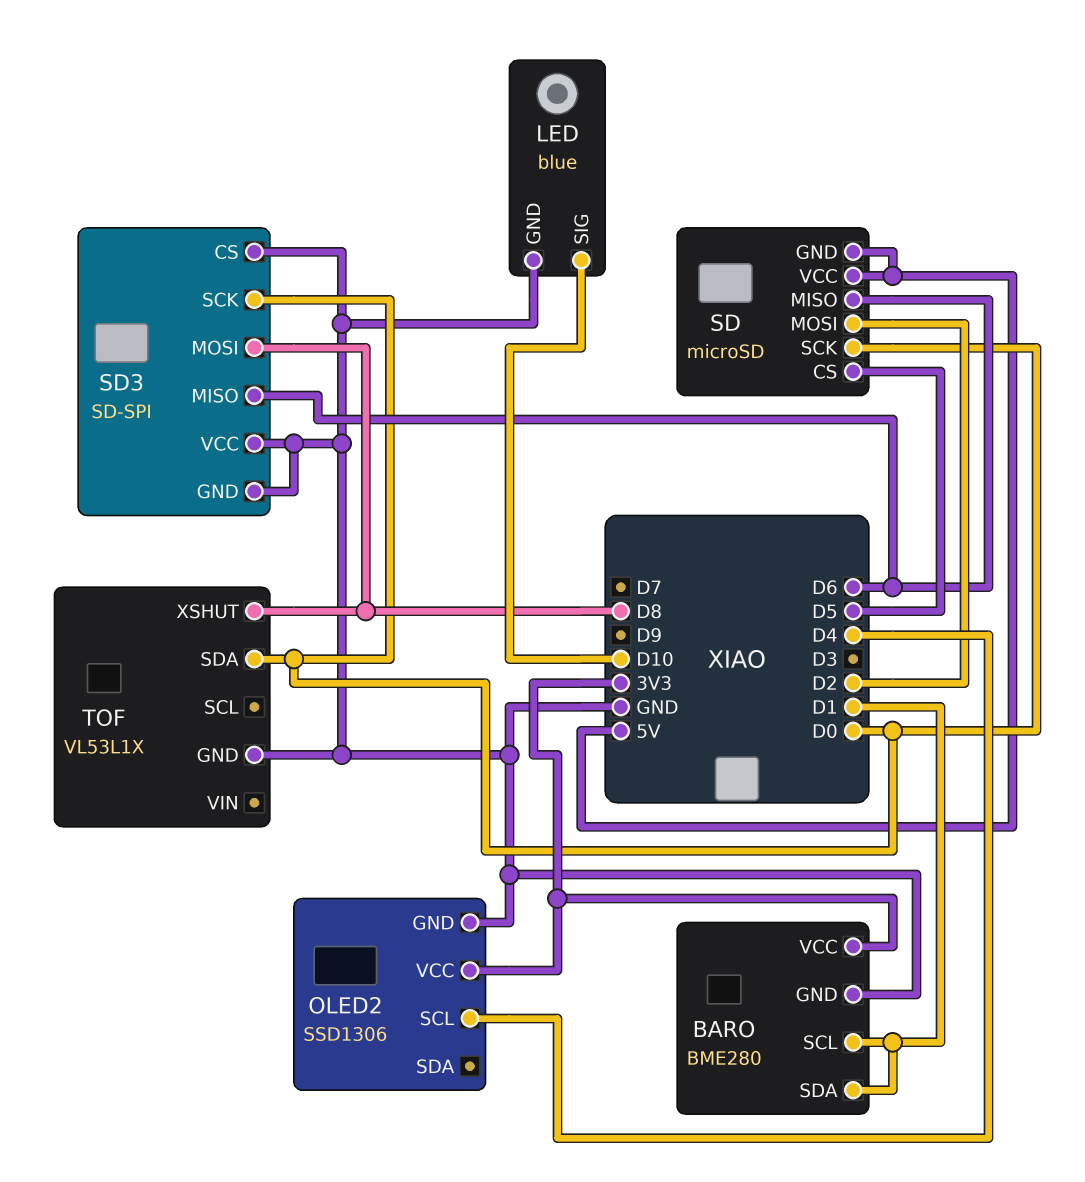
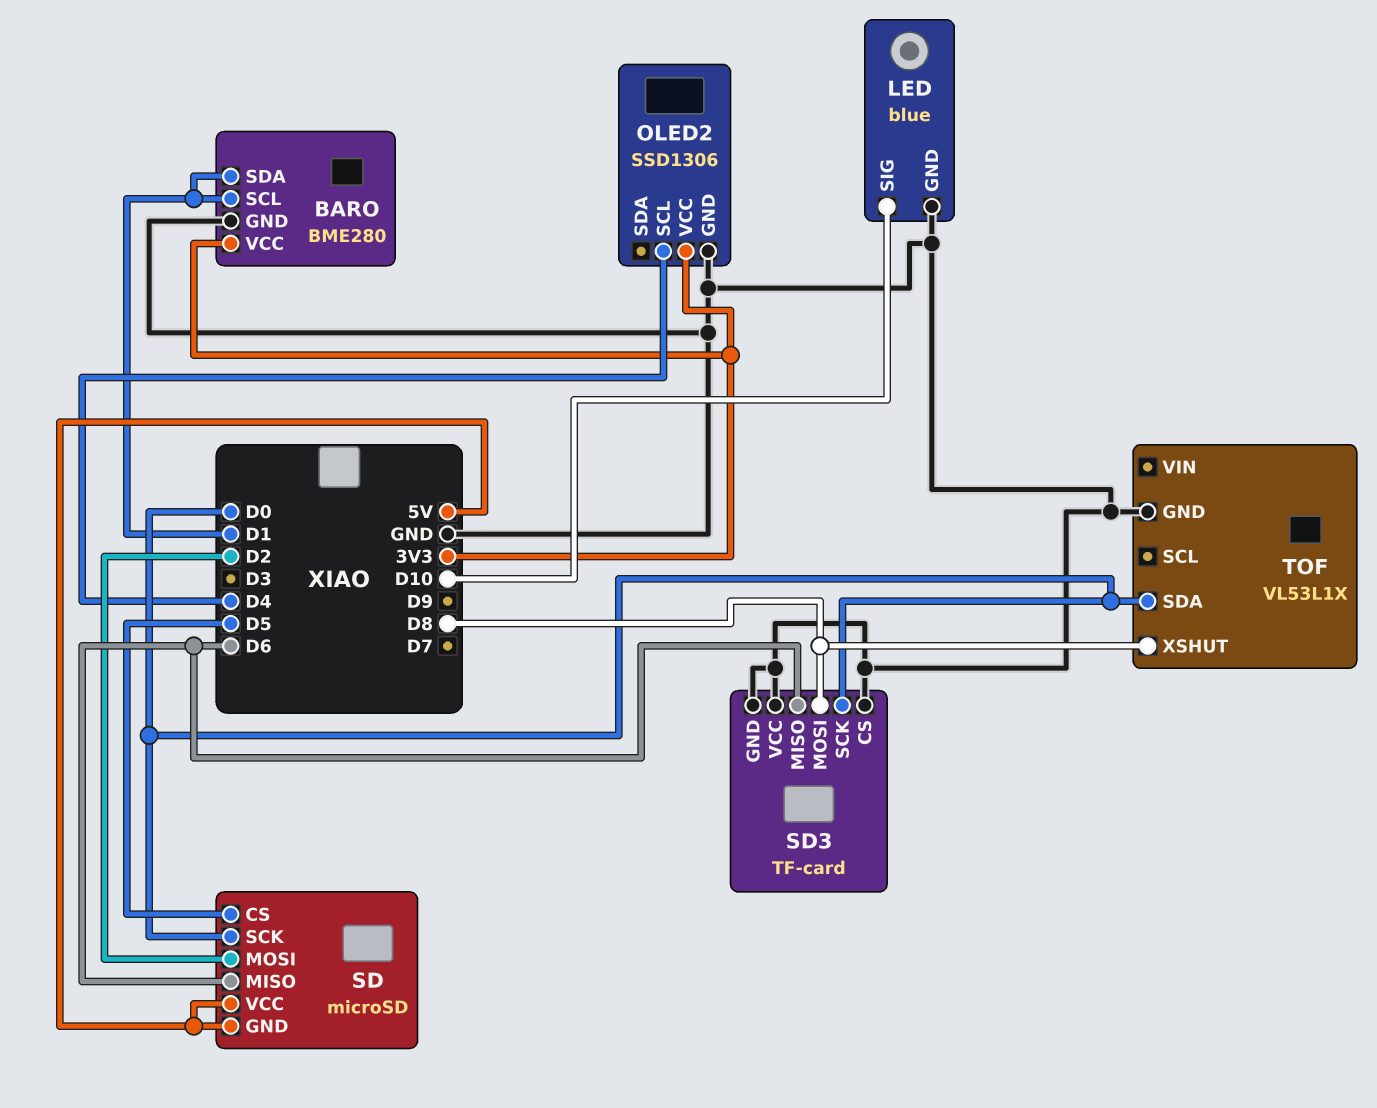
SD3: SD-SPI -> TF-card

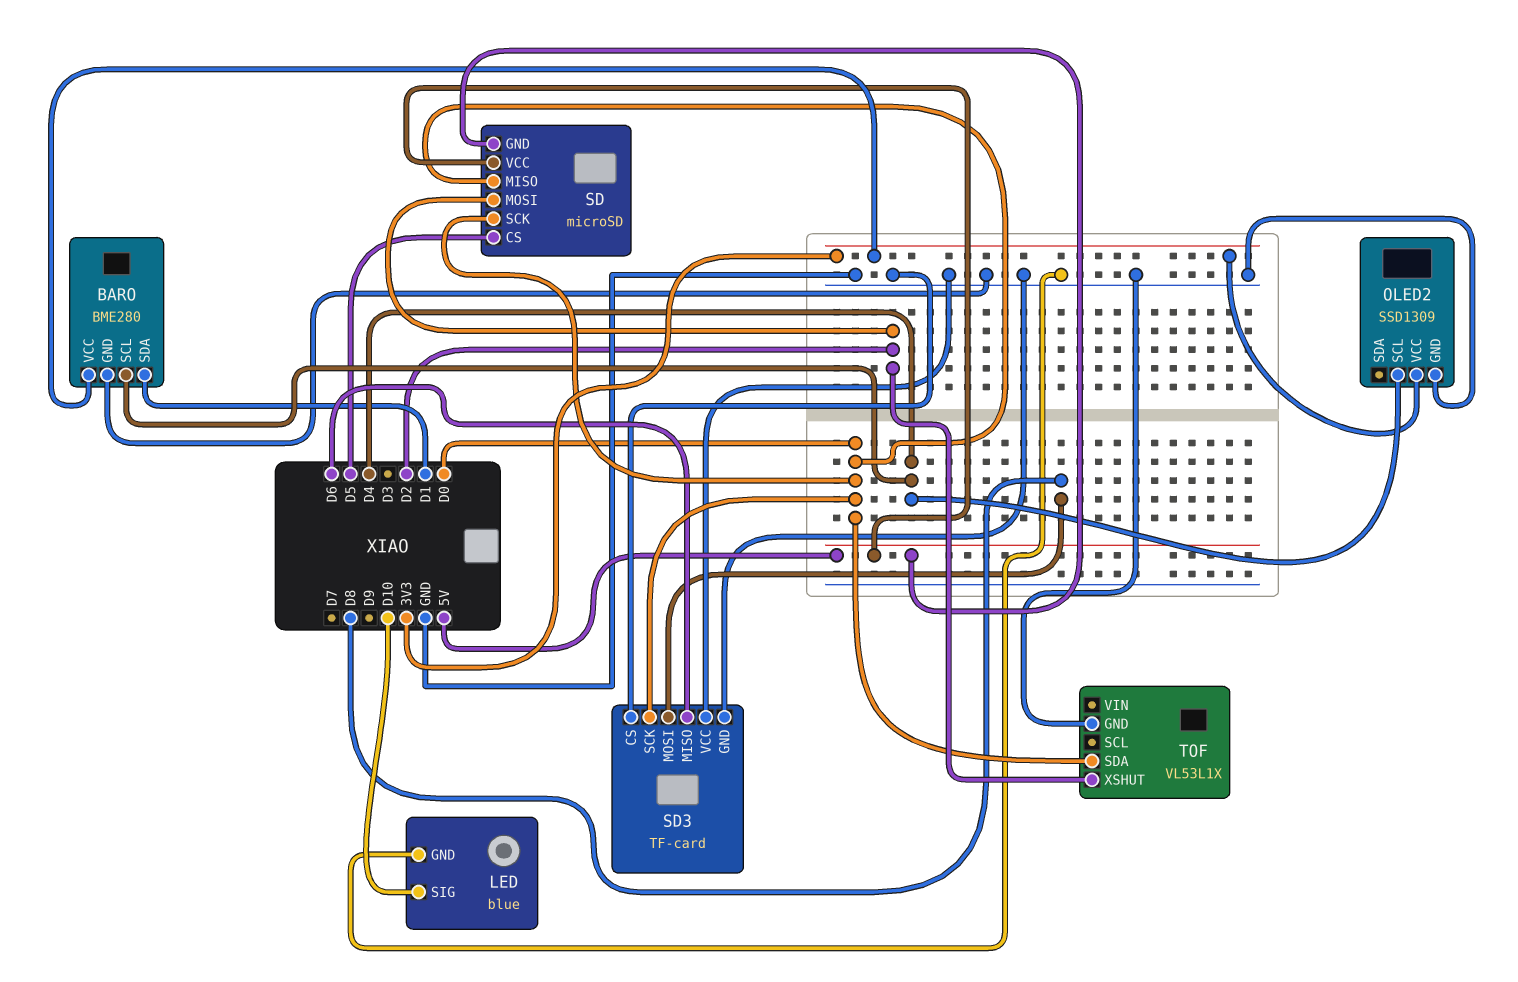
BARO pin SCL: D1 -> D4
OLED2: SSD1306 -> SSD1309
SD pin MISO: D6 -> D0
TOF pin XSHUT: D8 -> D2

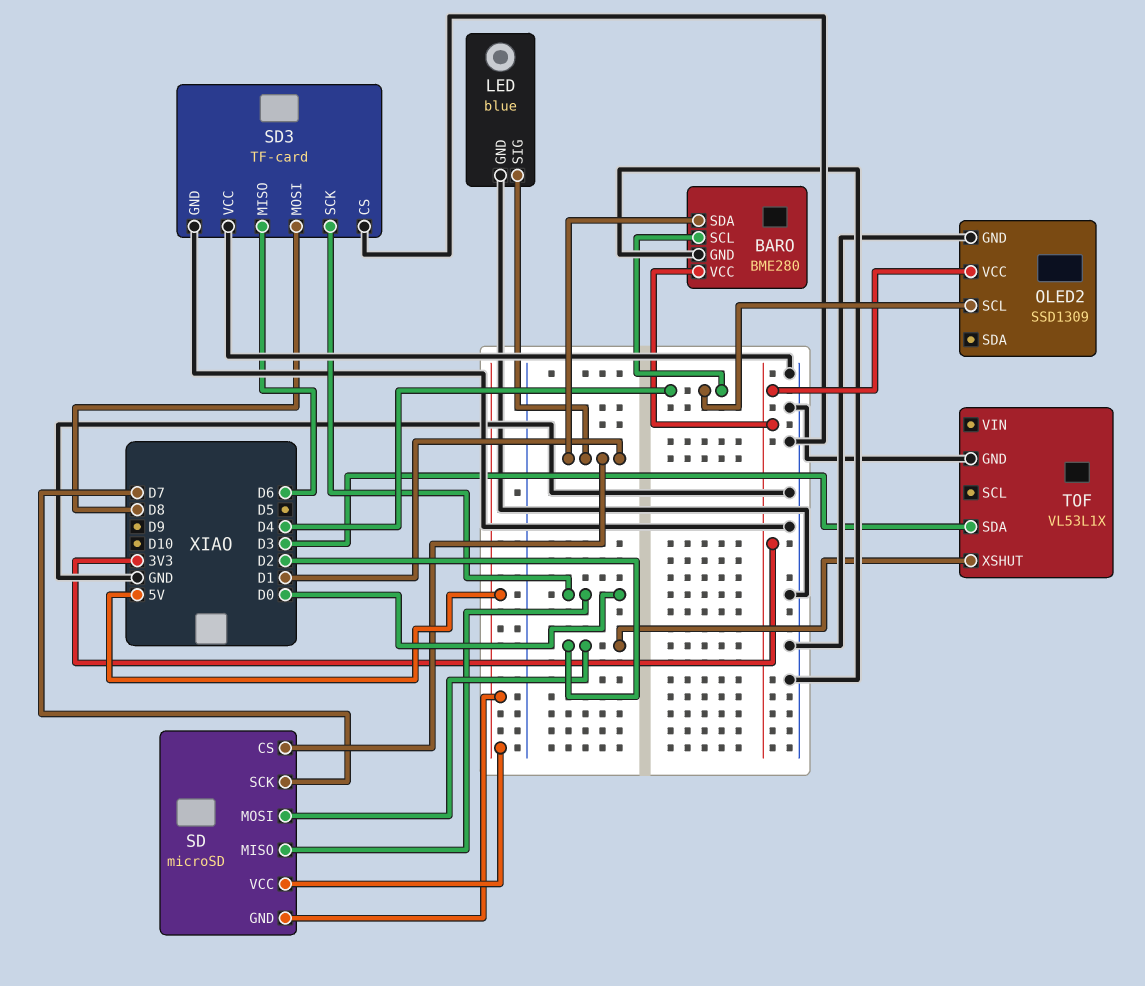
LED pin SIG: D10 -> D1
SD pin CS: D5 -> D1
SD pin SCK: D0 -> D7
TOF pin SDA: D0 -> D3

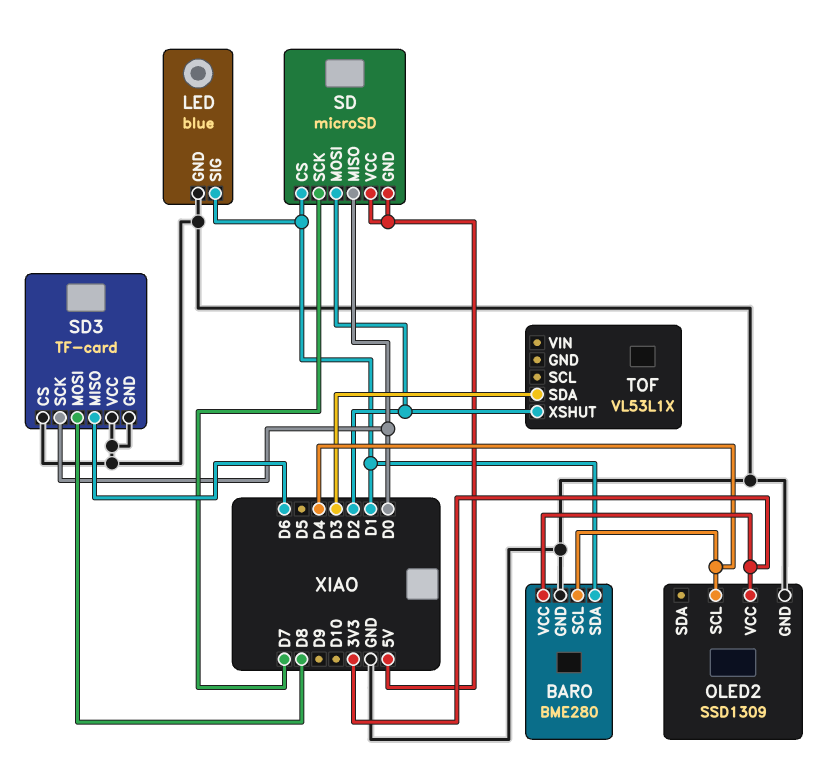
TOF pin GND: GND -> none

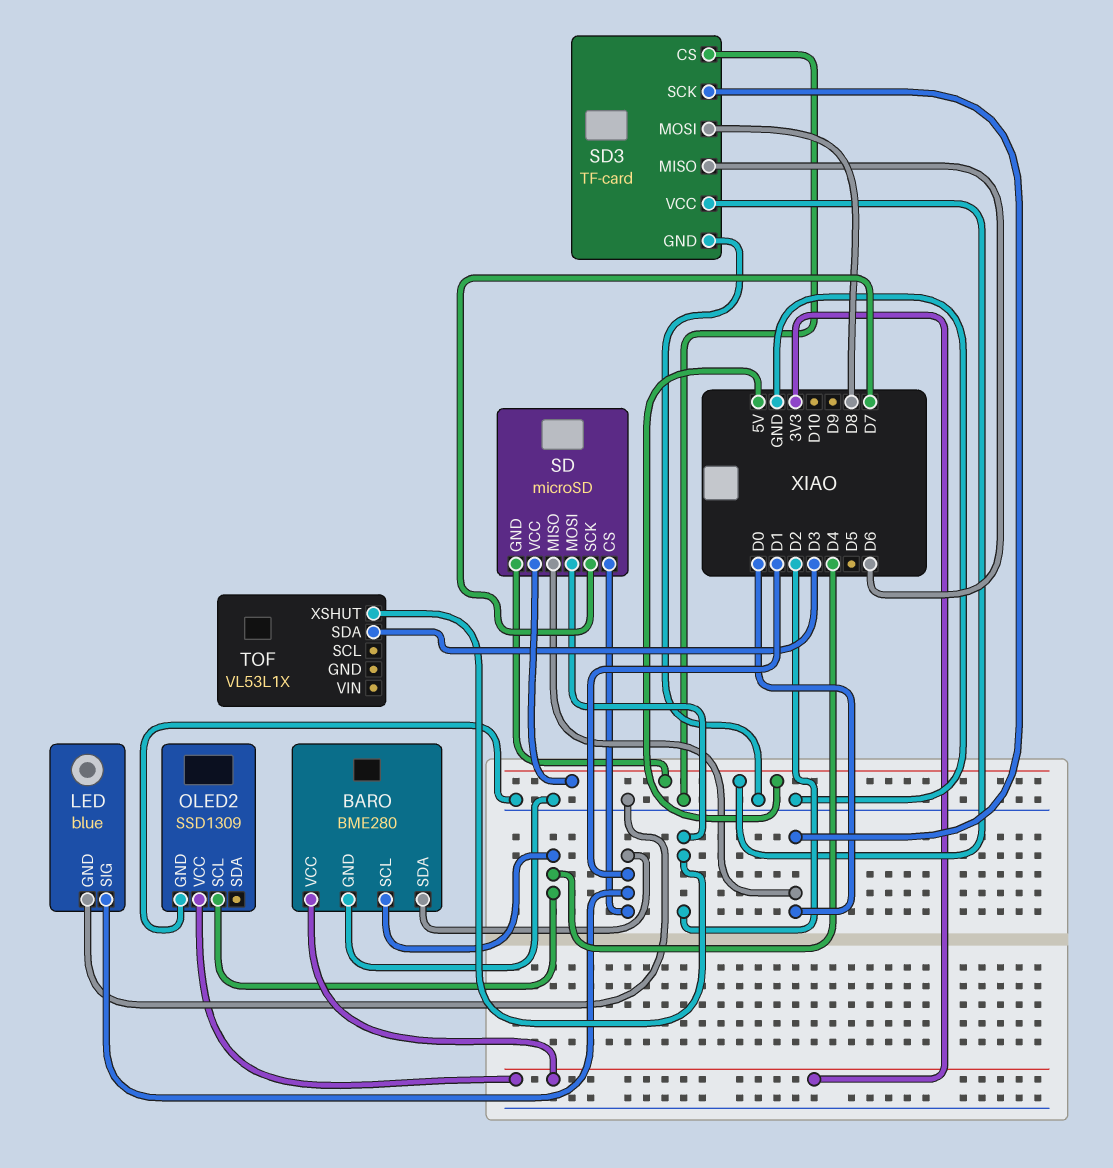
SD3 pin VCC: GND -> 5V

